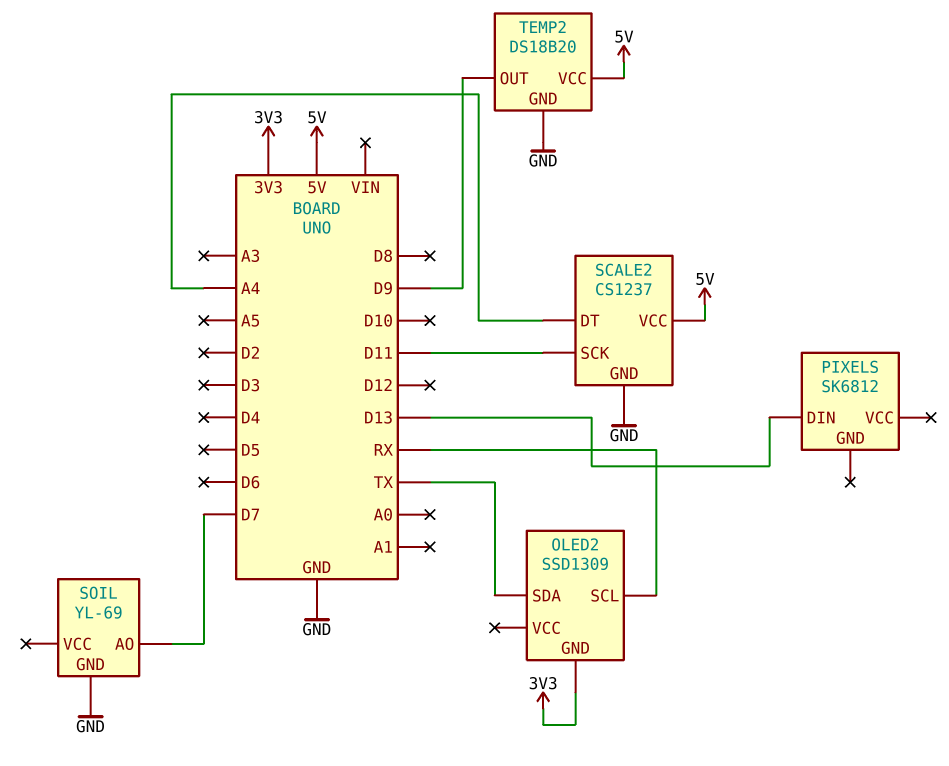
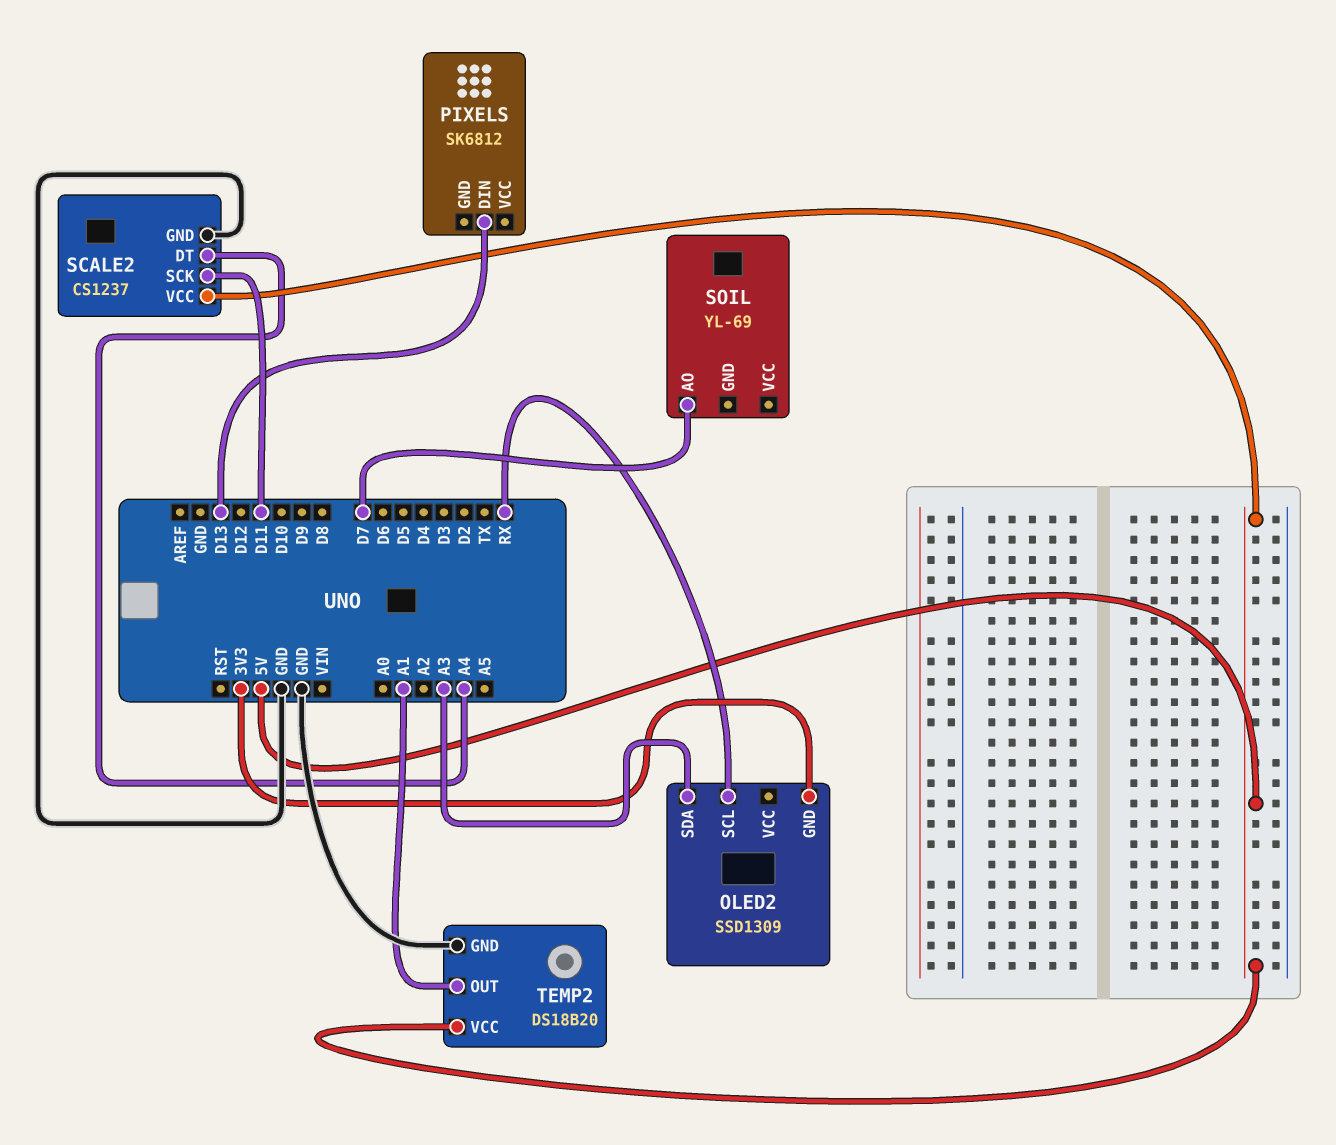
OLED2 pin SDA: TX -> A3
SOIL pin GND: GND -> none
TEMP2 pin OUT: D9 -> A1

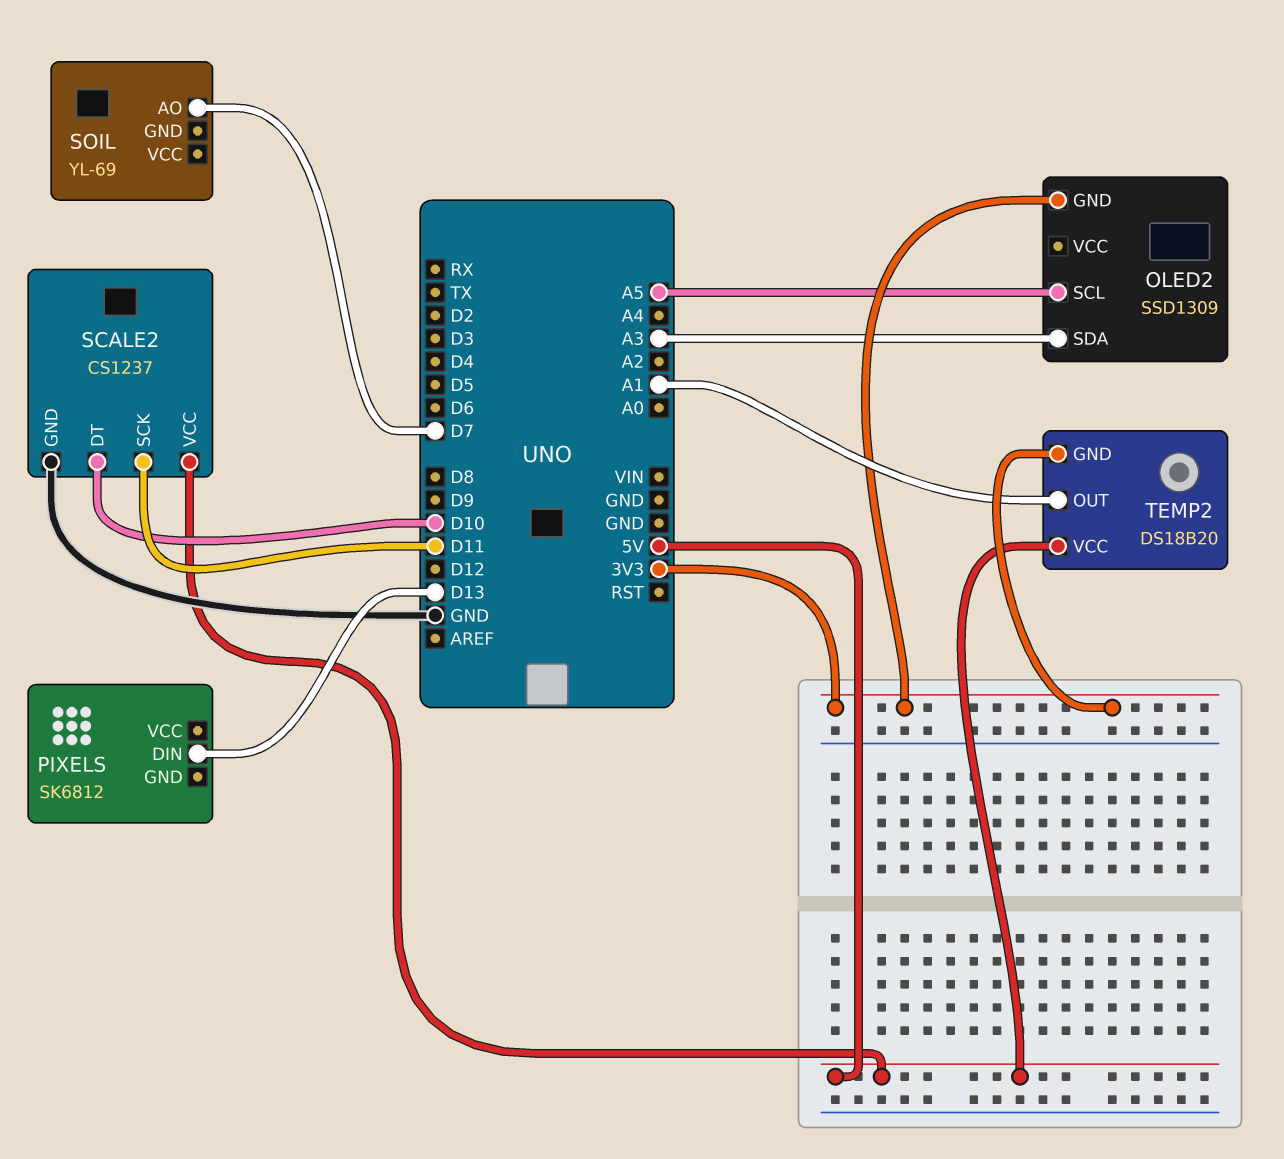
OLED2 pin SCL: RX -> A5
SCALE2 pin DT: A4 -> D10
TEMP2 pin GND: GND -> 3V3

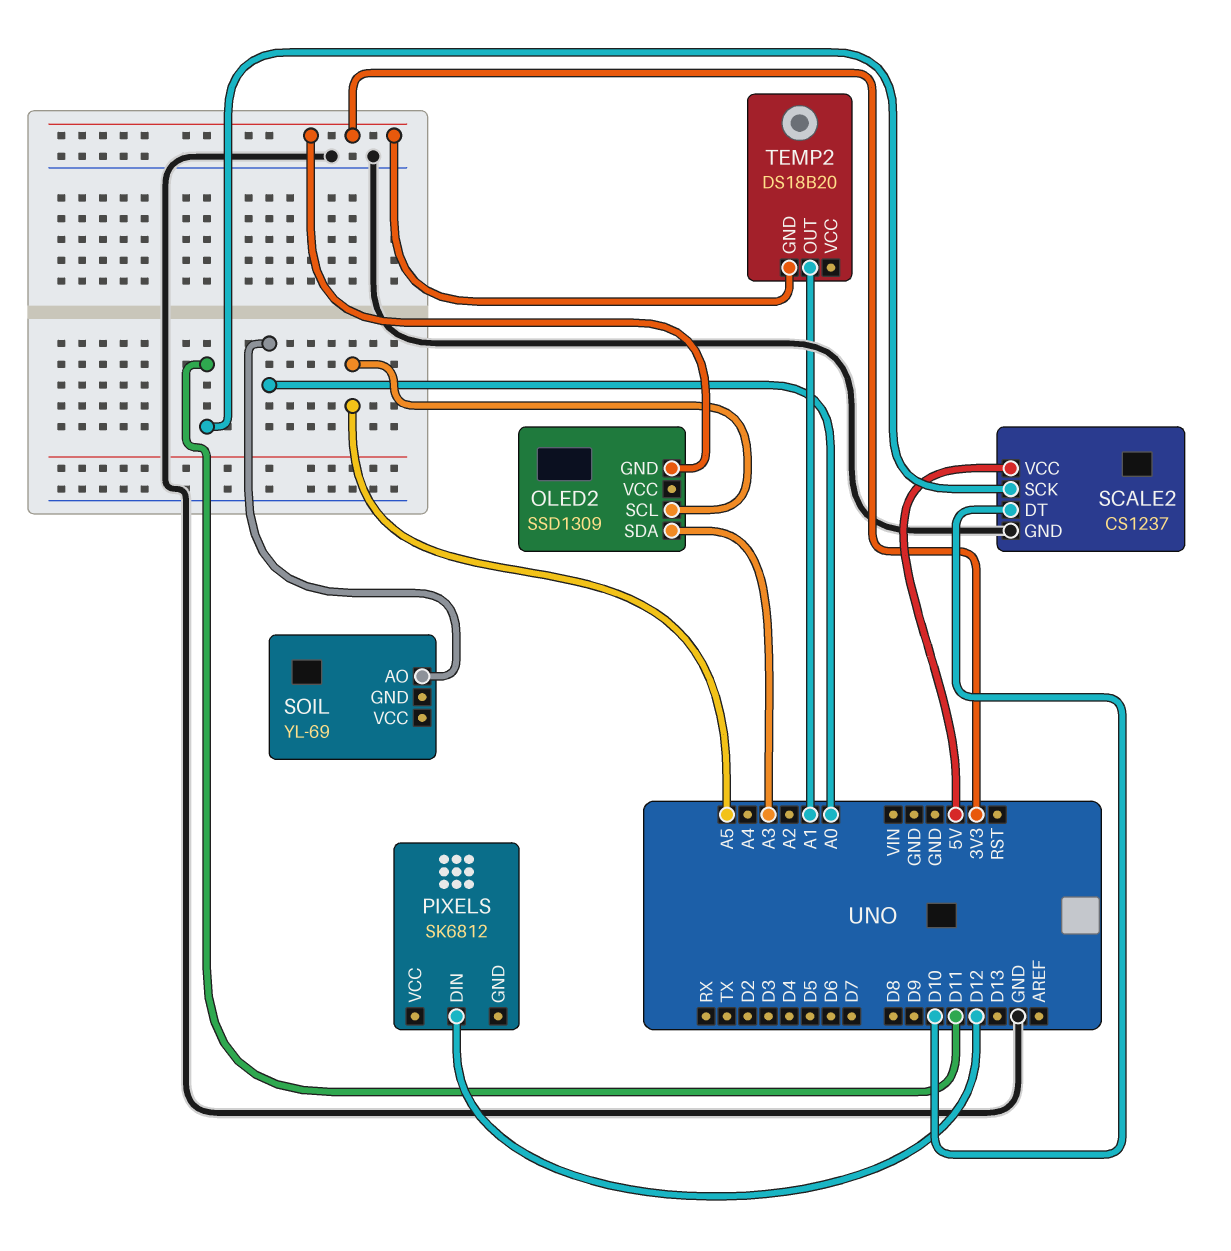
PIXELS pin DIN: D13 -> D12
SOIL pin AO: D7 -> A0
TEMP2 pin VCC: 5V -> none

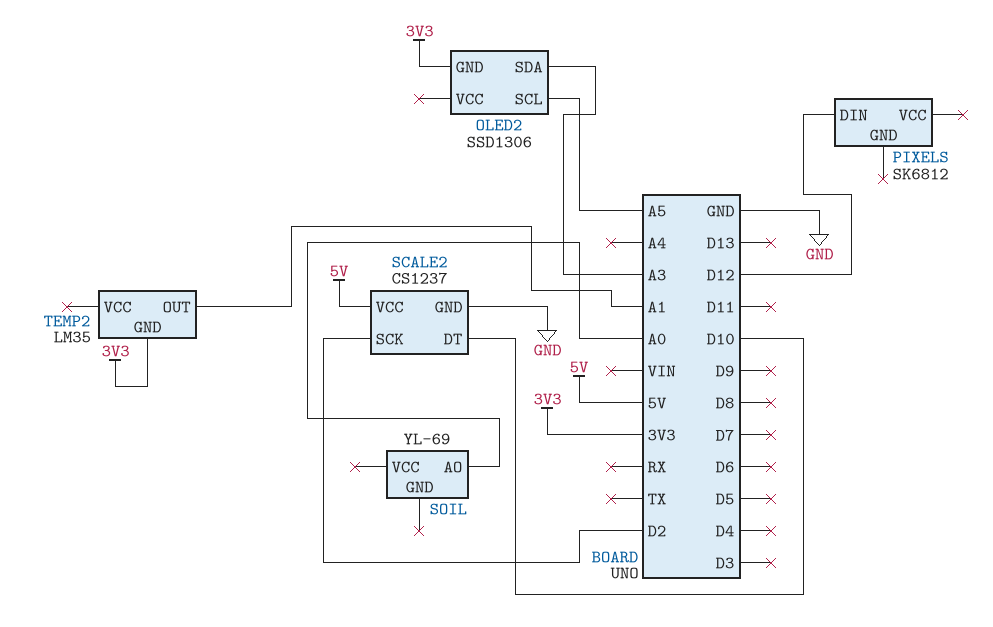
OLED2: SSD1309 -> SSD1306
SCALE2 pin SCK: D11 -> D2
TEMP2: DS18B20 -> LM35

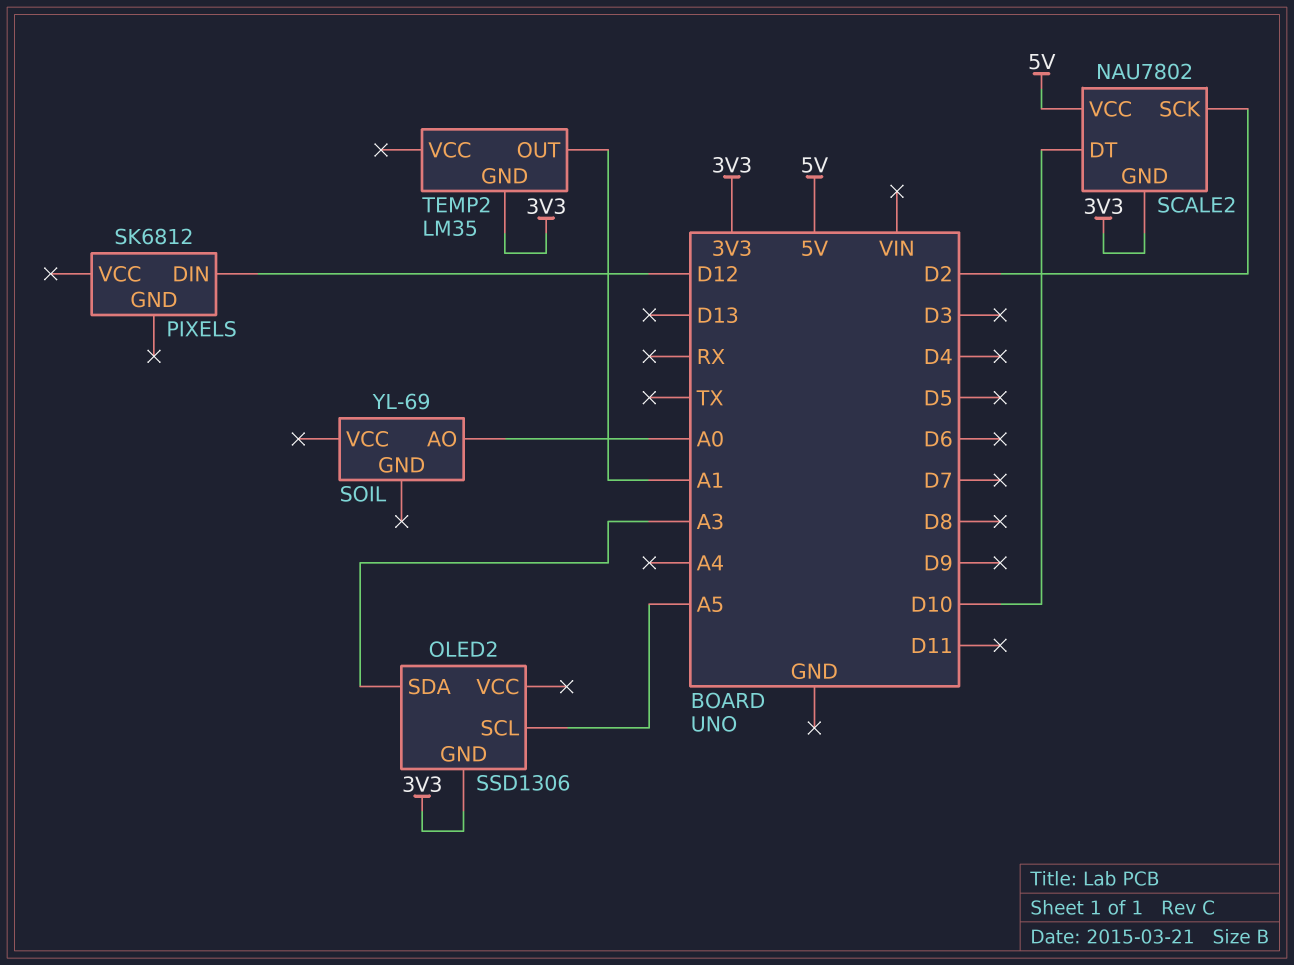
SCALE2: CS1237 -> NAU7802
SCALE2 pin GND: GND -> 3V3

